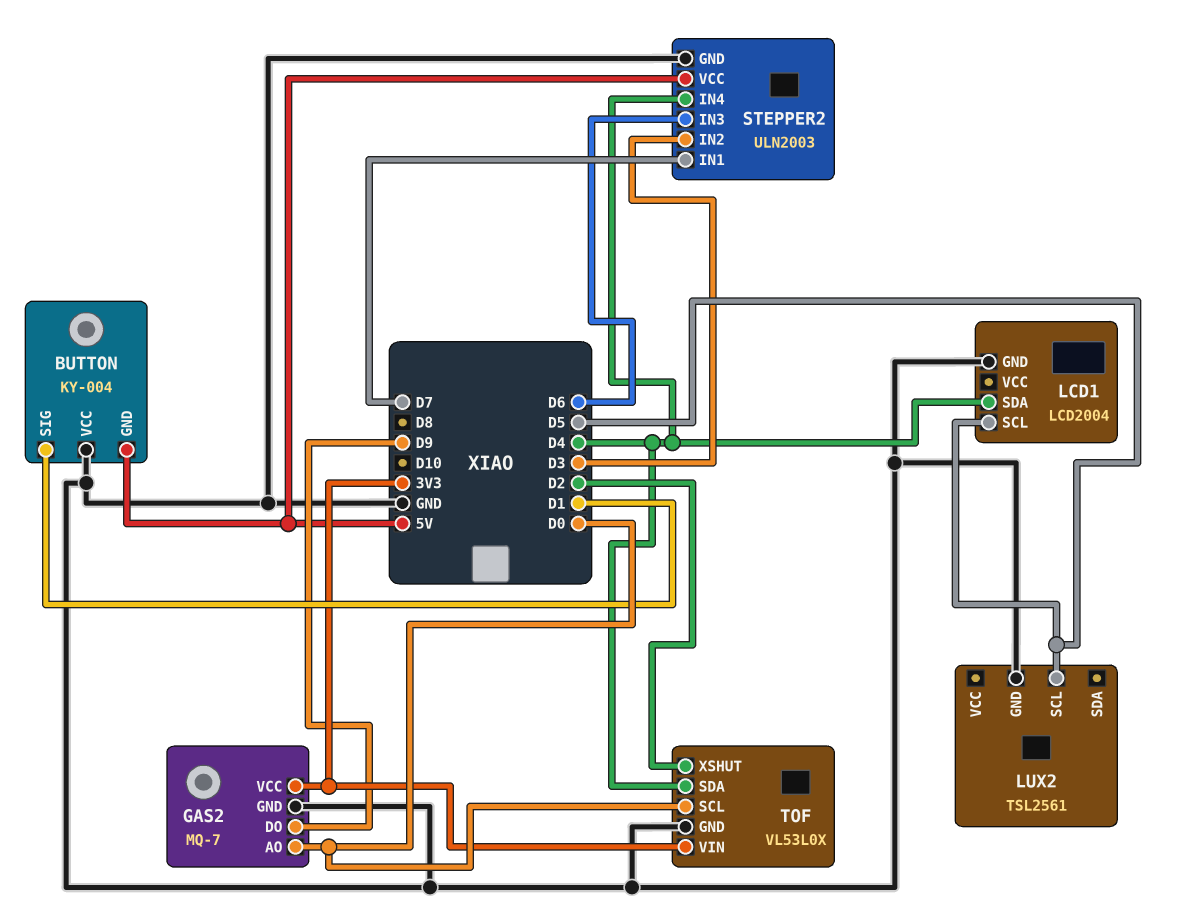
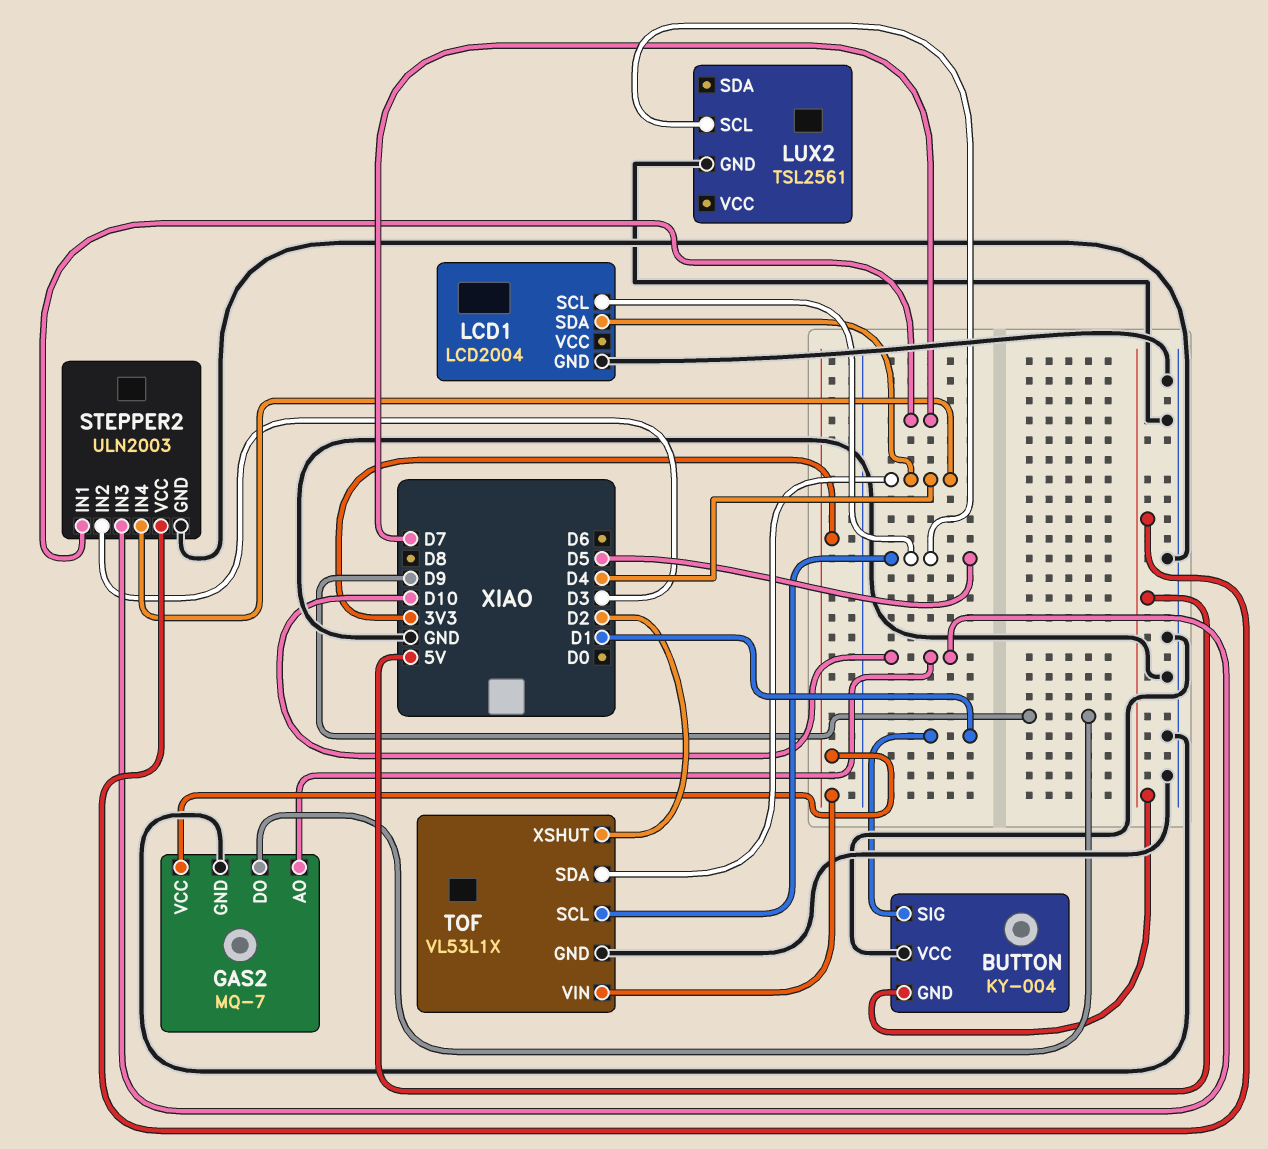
GAS2 pin AO: D0 -> D10
STEPPER2 pin IN3: D6 -> D10
TOF: VL53L0X -> VL53L1X
TOF pin SCL: D0 -> D5

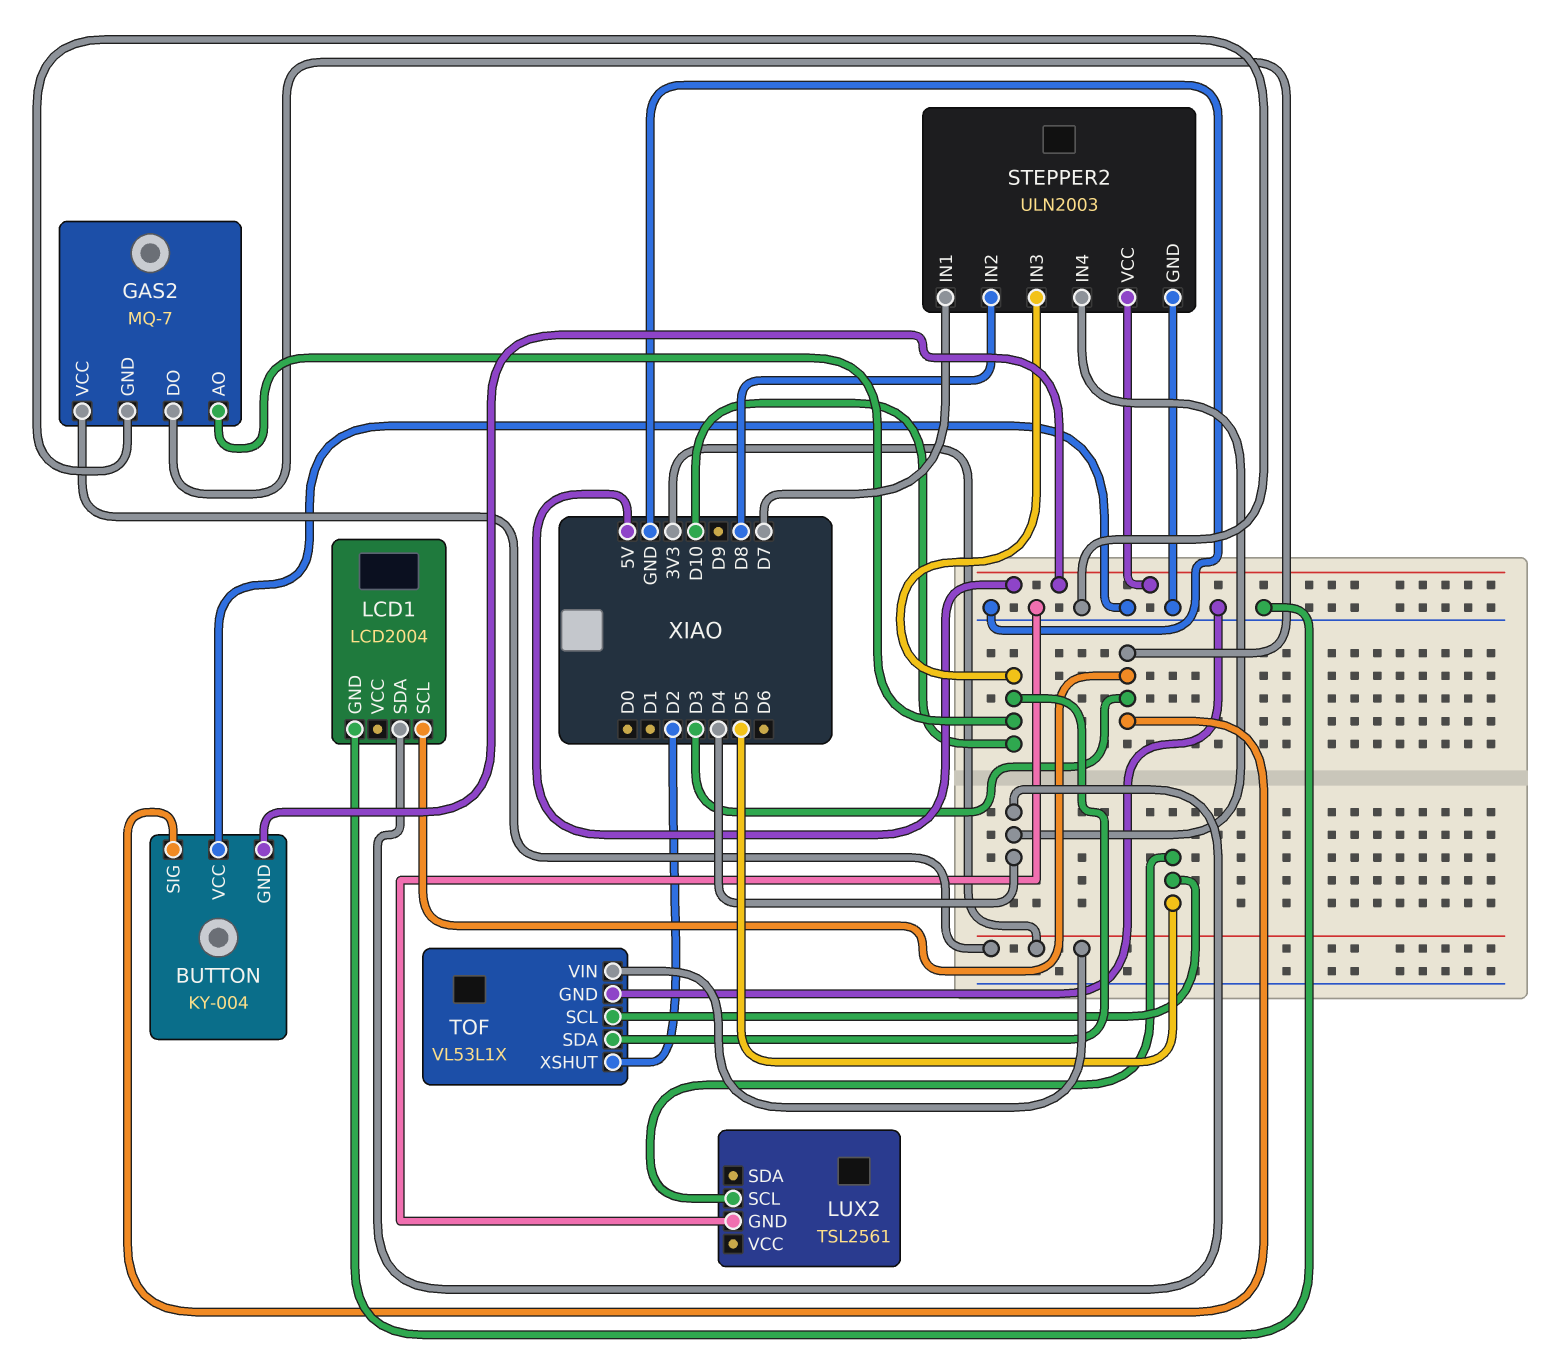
BUTTON pin SIG: D1 -> D3
GAS2 pin DO: D9 -> D3
LCD1 pin SCL: D5 -> D3
STEPPER2 pin IN2: D3 -> D8
TOF pin SDA: D4 -> D10

